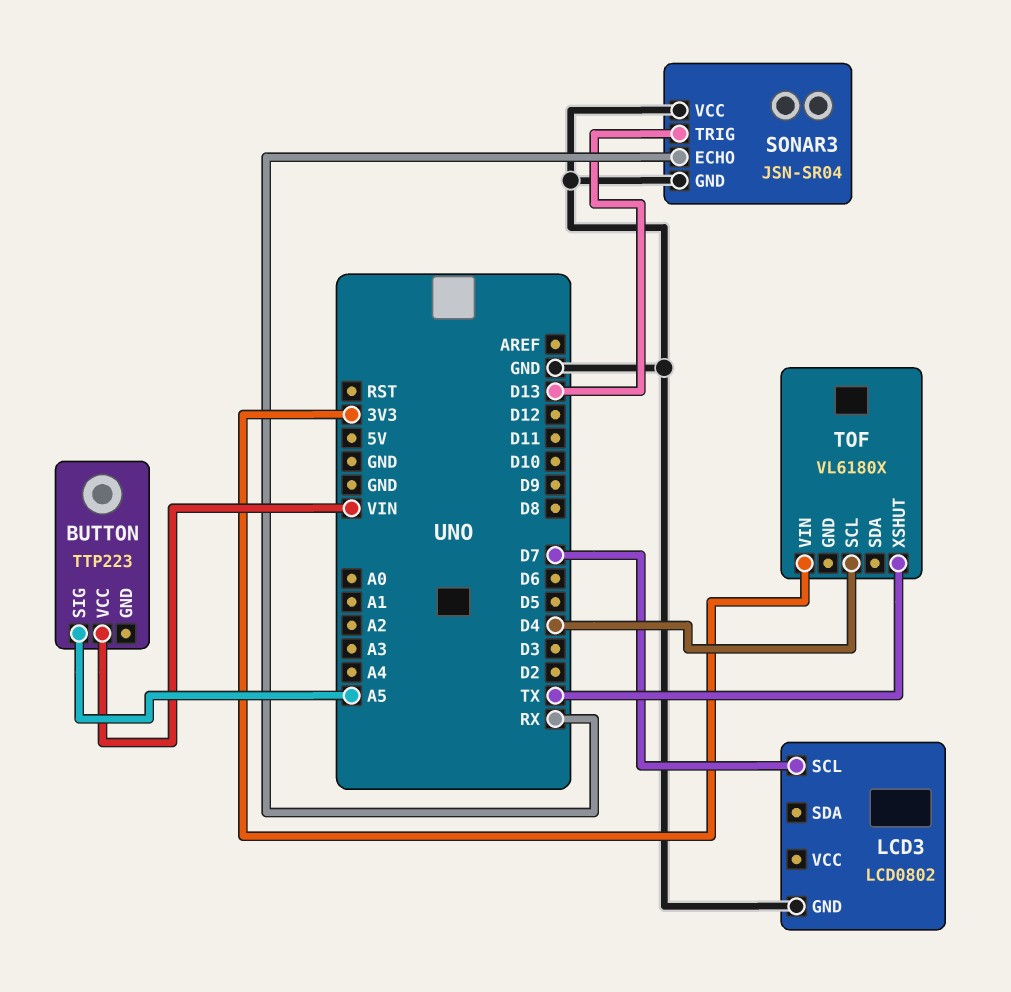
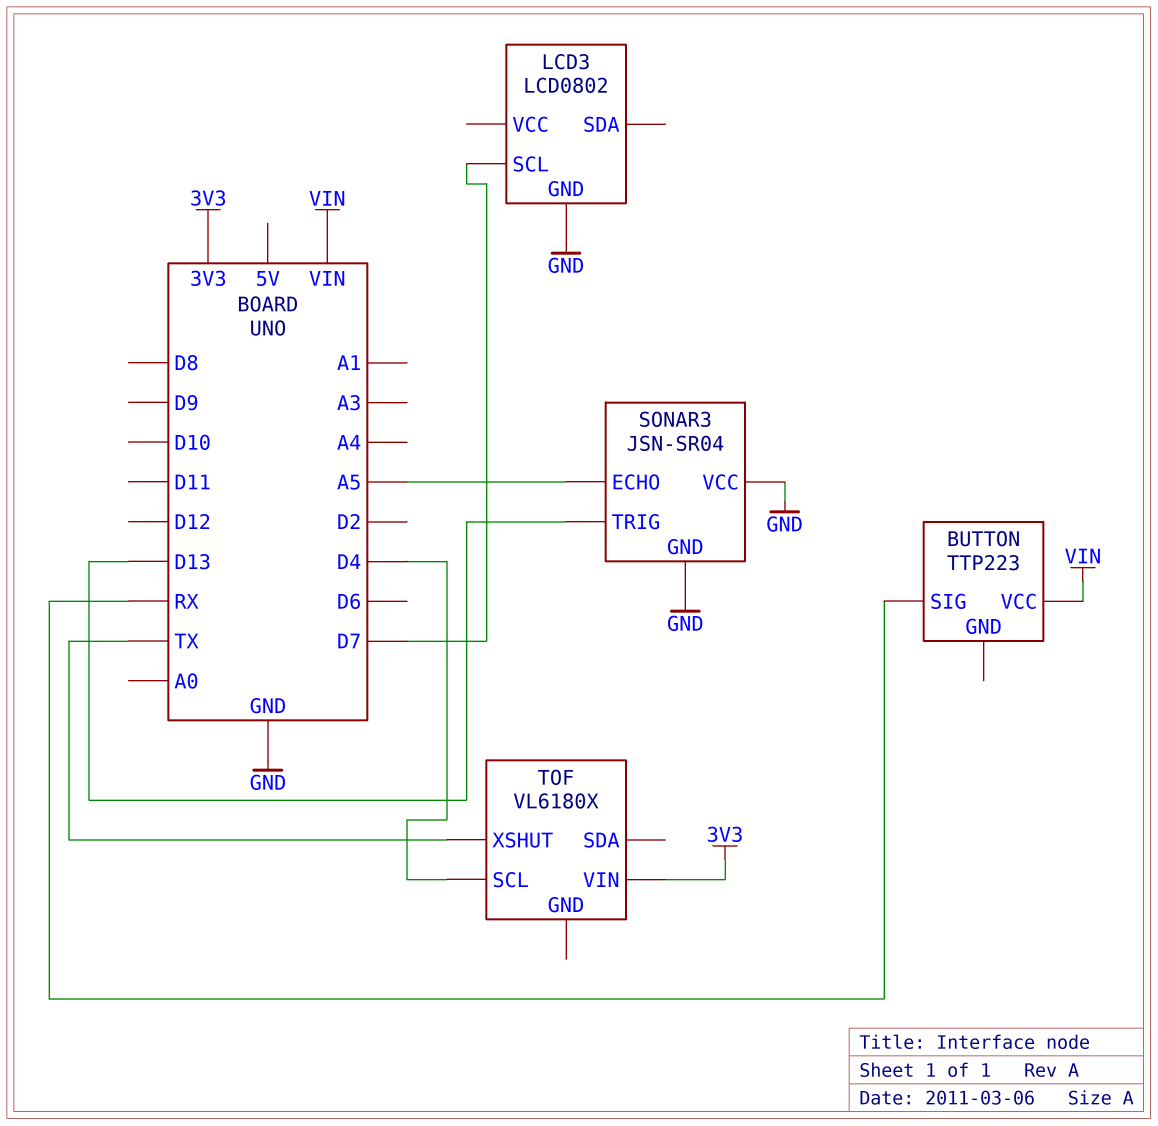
BUTTON pin SIG: A5 -> RX
SONAR3 pin ECHO: RX -> A5

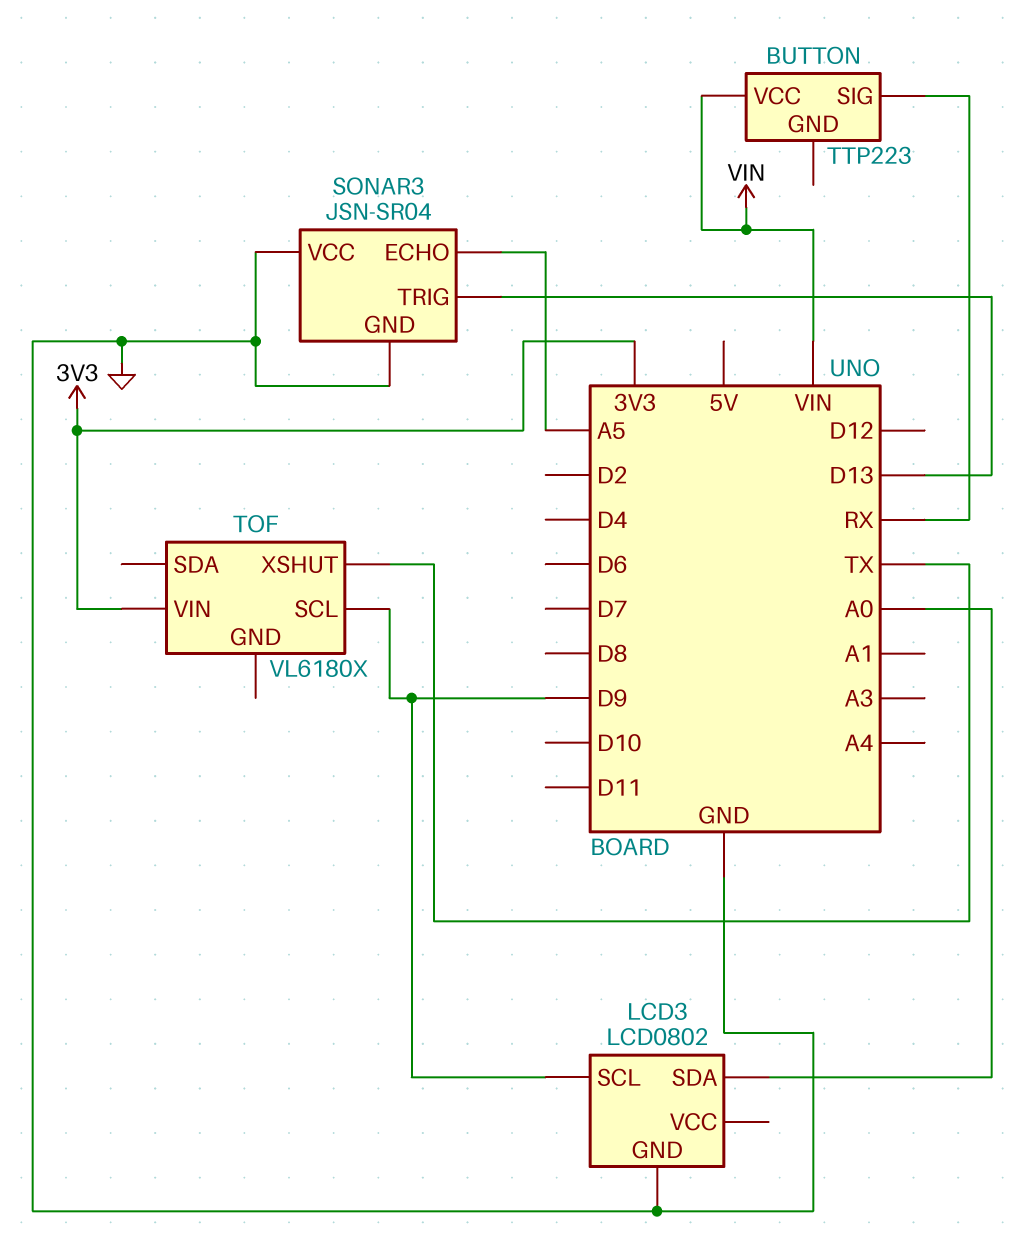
LCD3 pin SCL: D7 -> D9
LCD3 pin SDA: none -> A0
TOF pin SCL: D4 -> D9

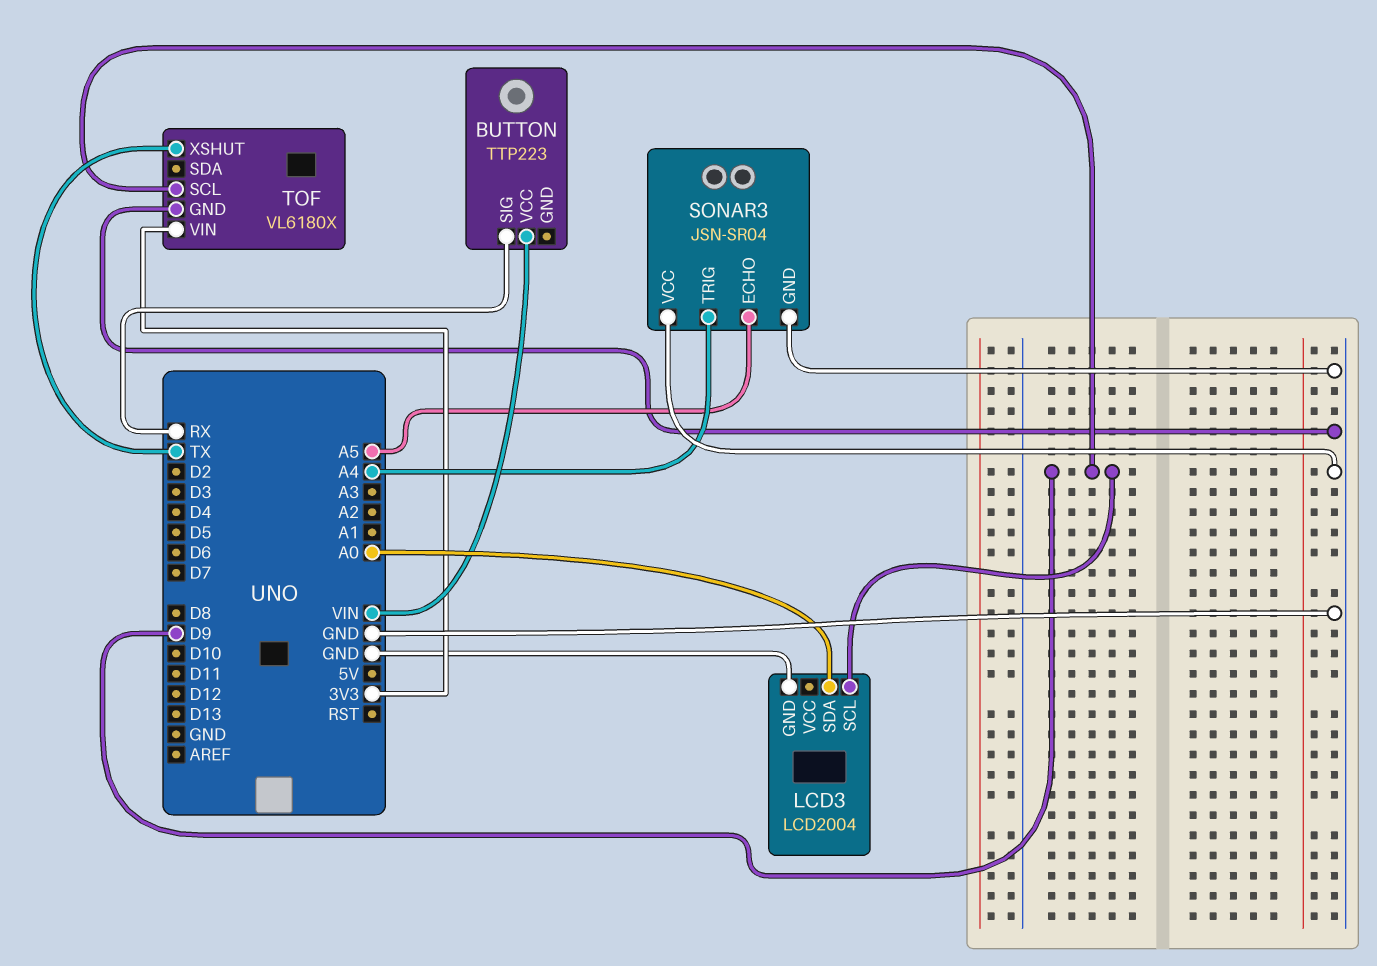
LCD3: LCD0802 -> LCD2004
SONAR3 pin TRIG: D13 -> A4
TOF pin GND: none -> GND

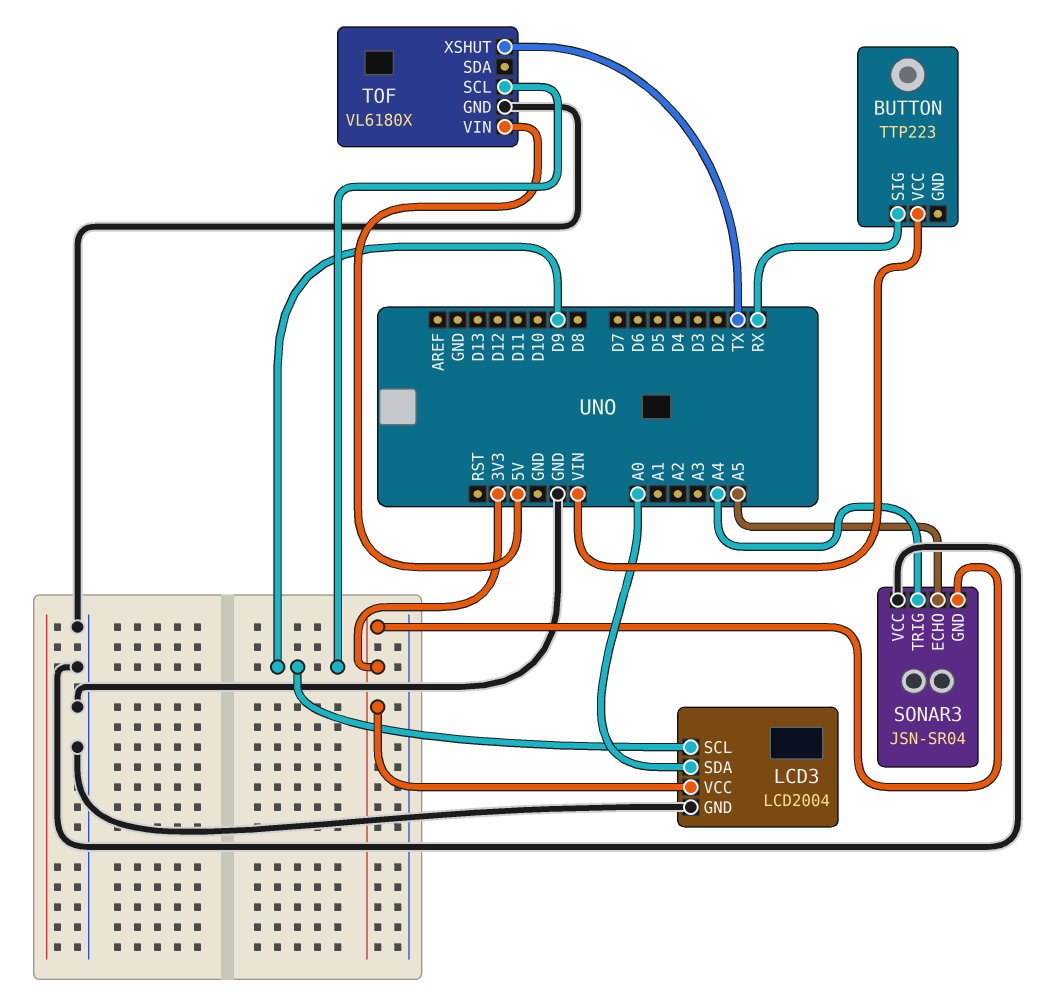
LCD3 pin VCC: none -> 3V3
SONAR3 pin GND: GND -> 3V3
TOF pin VIN: 3V3 -> 5V

